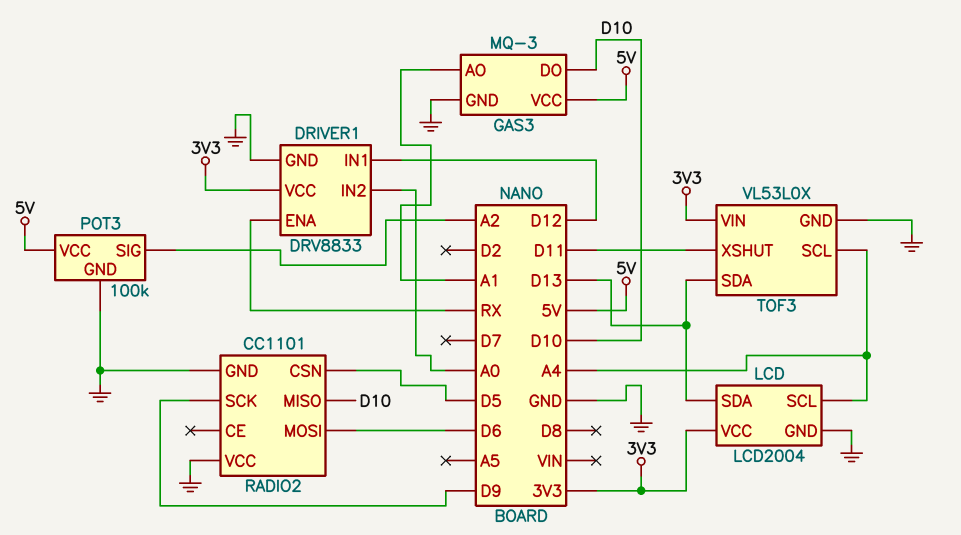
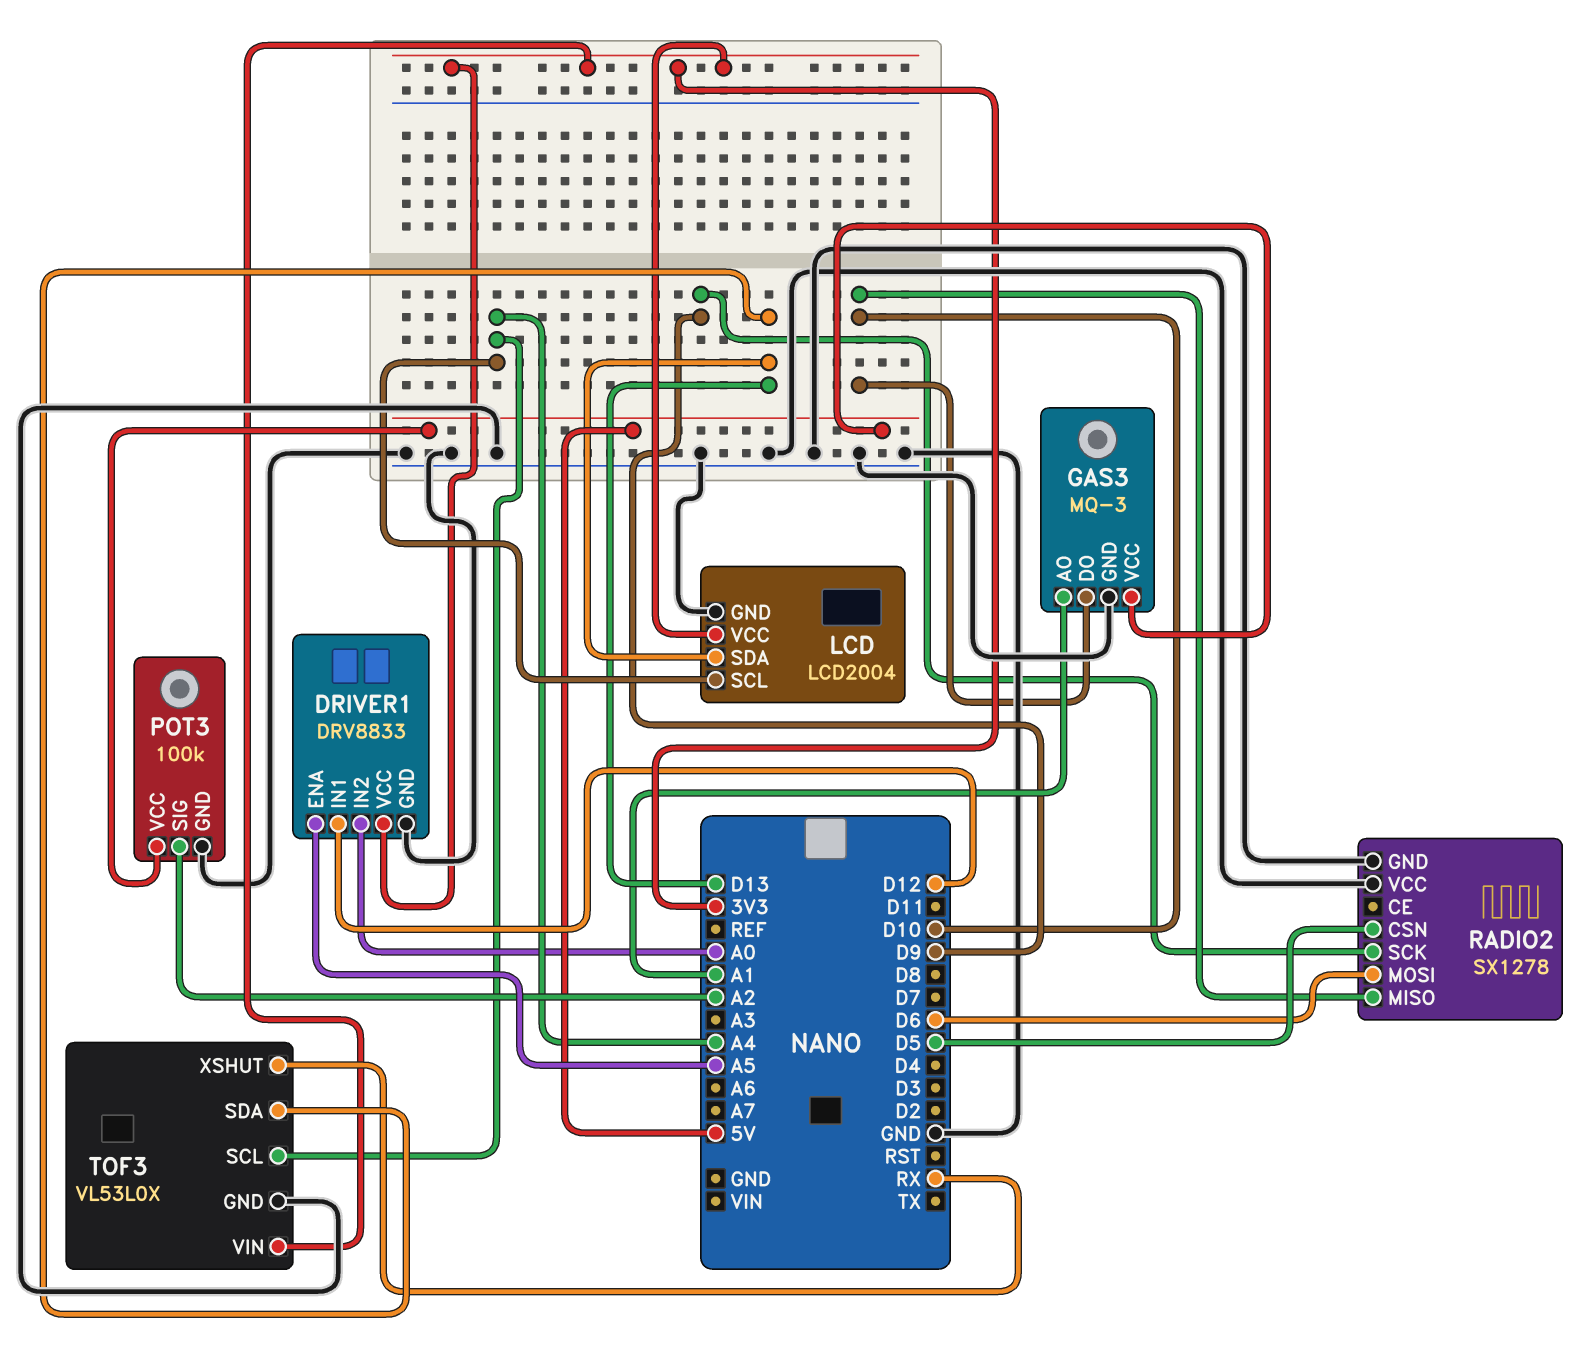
DRIVER1 pin ENA: RX -> A5
RADIO2: CC1101 -> SX1278
TOF3 pin XSHUT: D11 -> RX

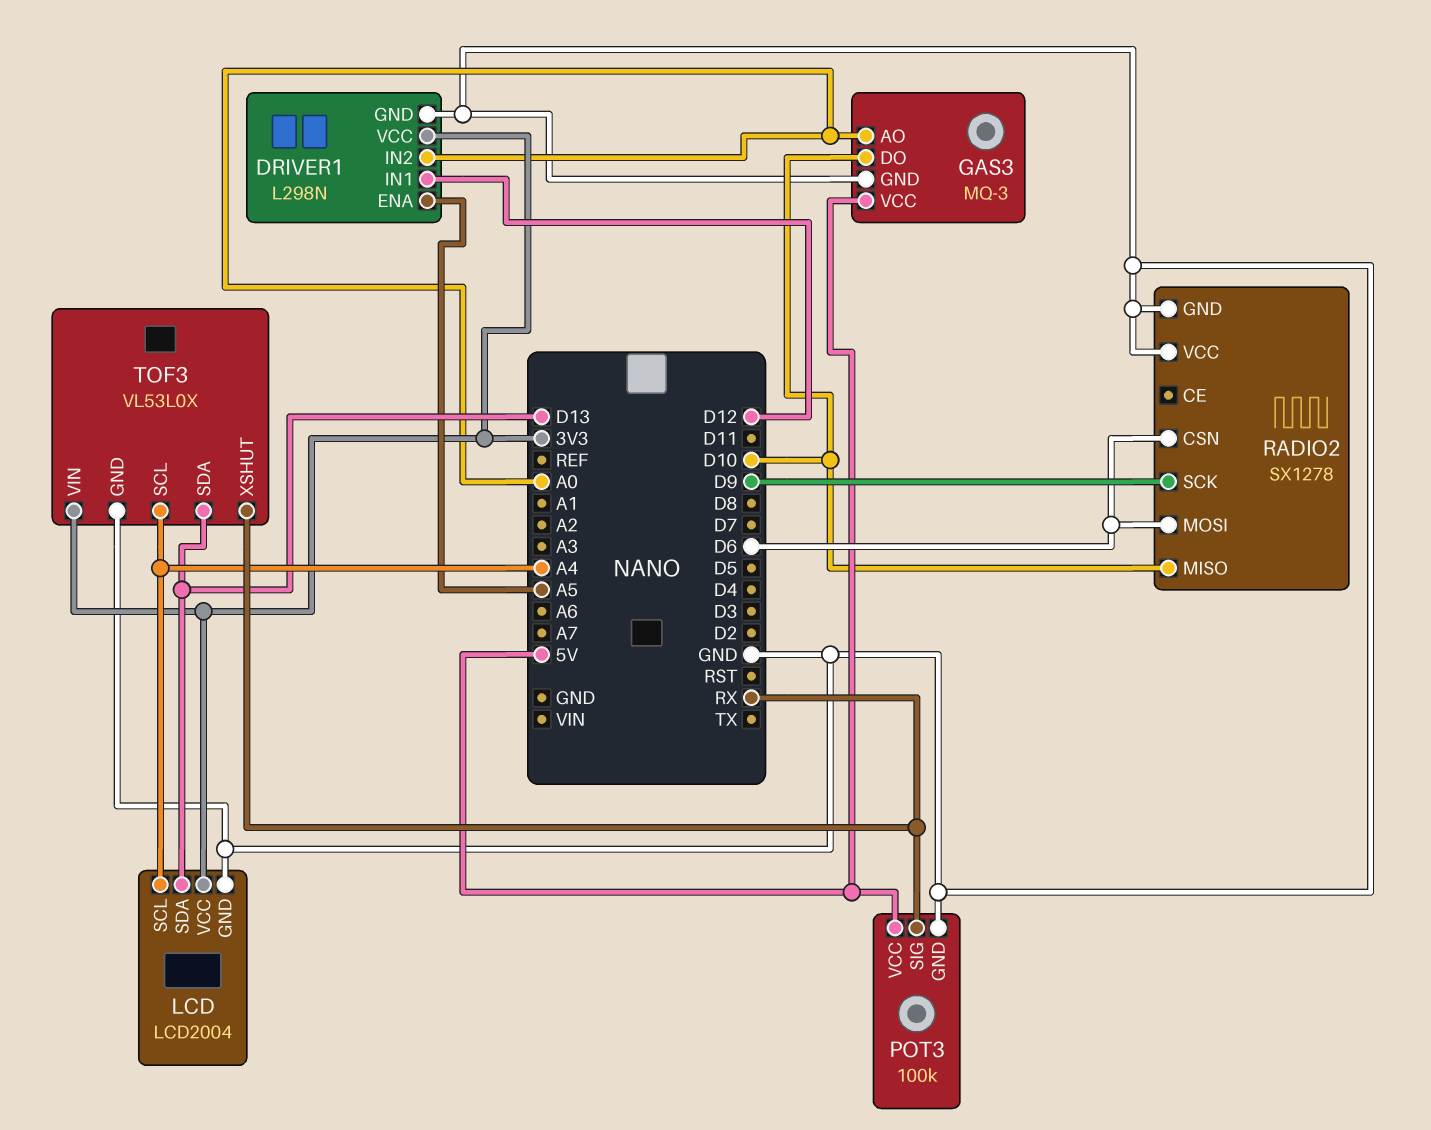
DRIVER1: DRV8833 -> L298N
GAS3 pin AO: A1 -> A0
POT3 pin SIG: A2 -> RX
RADIO2 pin CSN: D5 -> D6

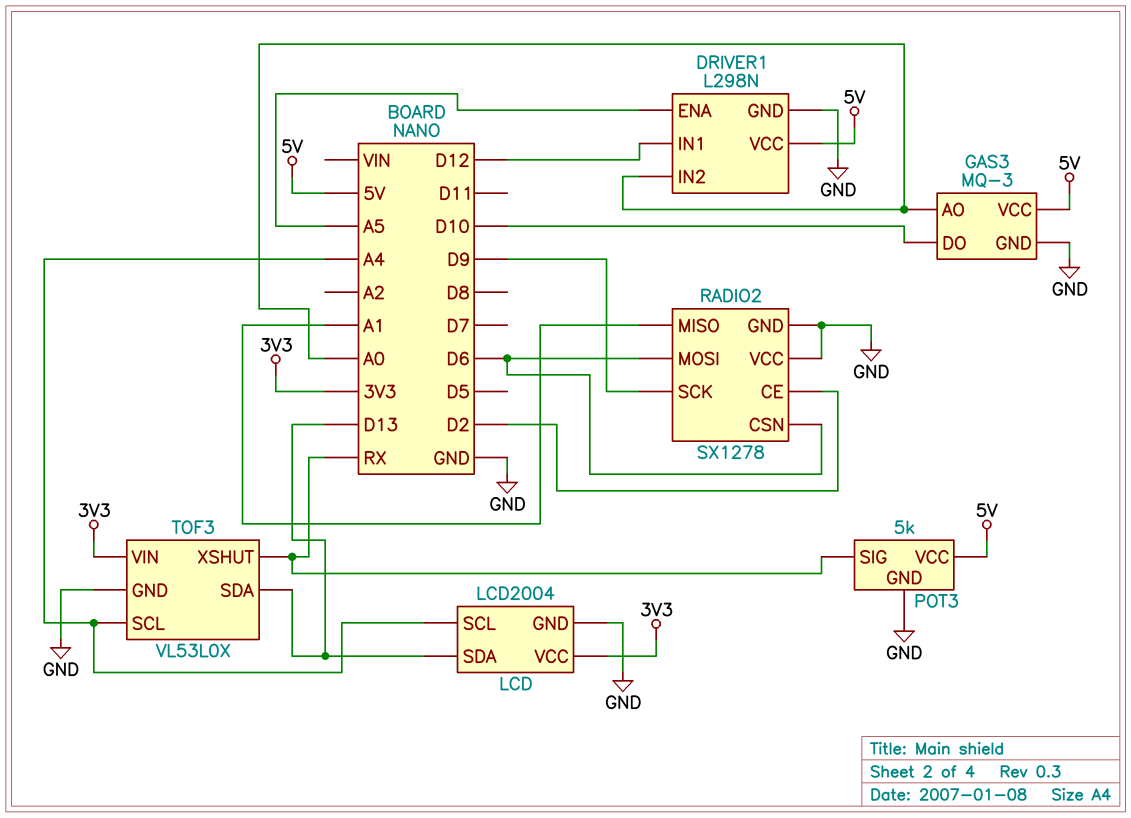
DRIVER1 pin VCC: 3V3 -> 5V
POT3: 100k -> 5k
RADIO2 pin CE: none -> D2
RADIO2 pin MISO: D10 -> A1

